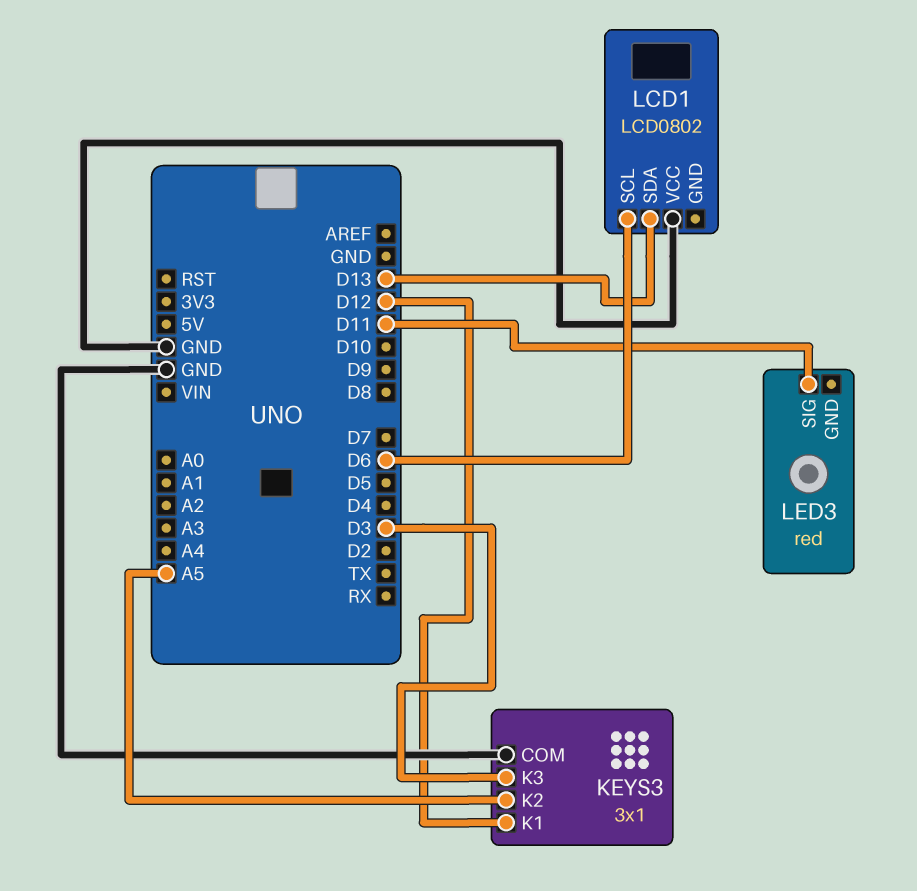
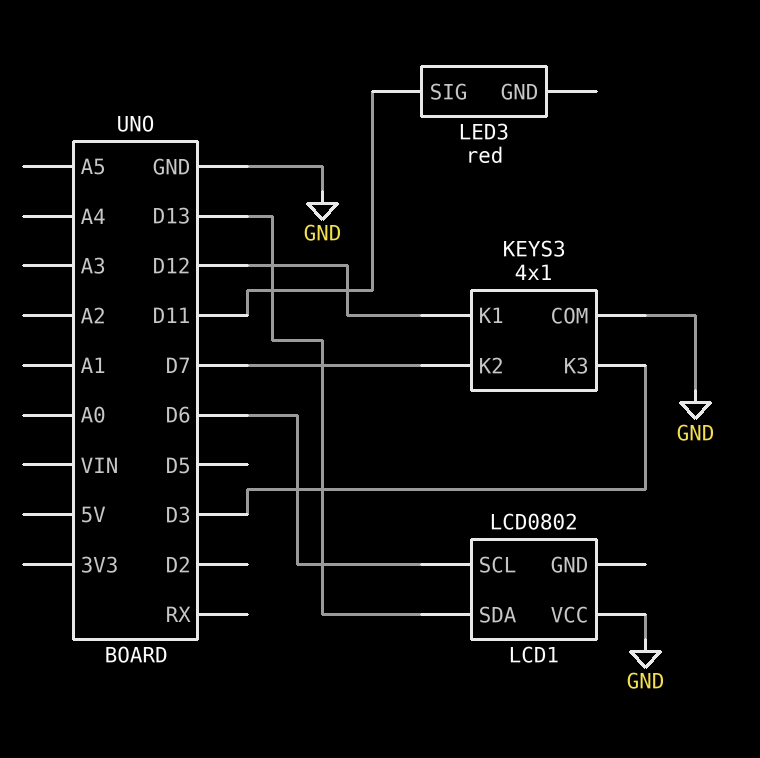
KEYS3: 3x1 -> 4x1
KEYS3 pin K2: A5 -> D7

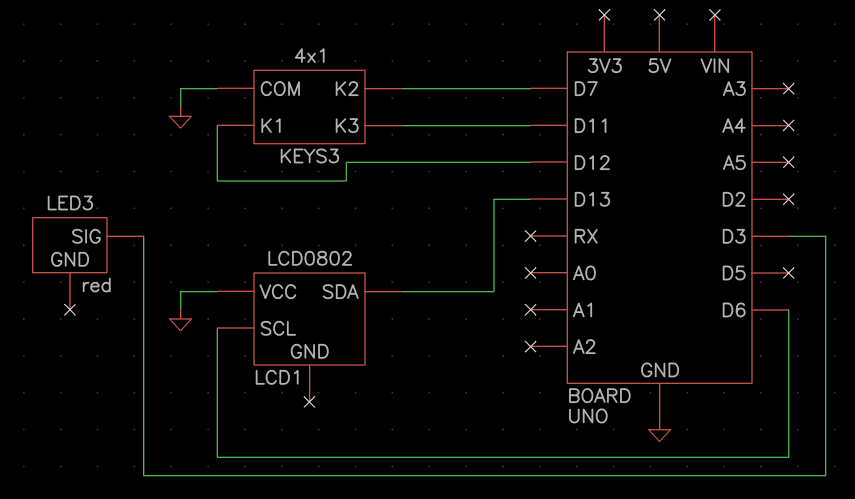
KEYS3 pin K3: D3 -> D11
LED3 pin SIG: D11 -> D3

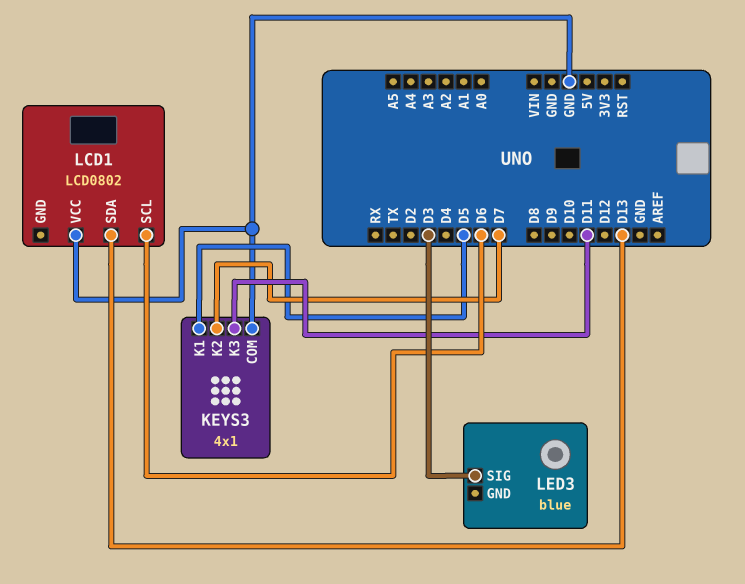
KEYS3 pin K1: D12 -> D5
LED3: red -> blue

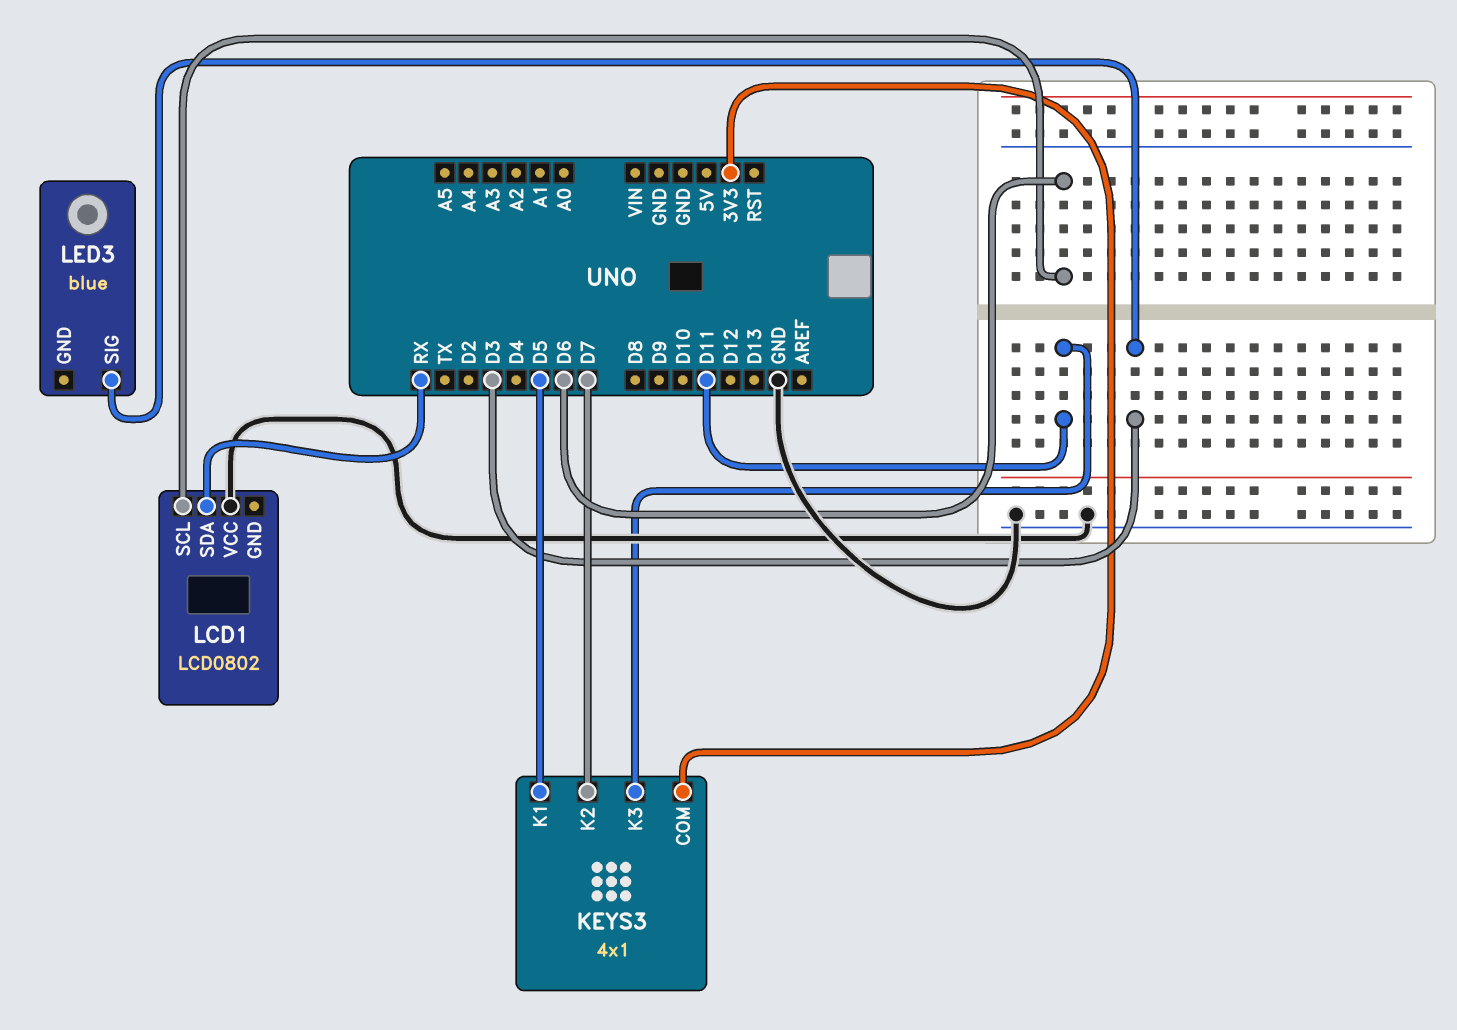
KEYS3 pin COM: GND -> 3V3
LCD1 pin SDA: D13 -> RX

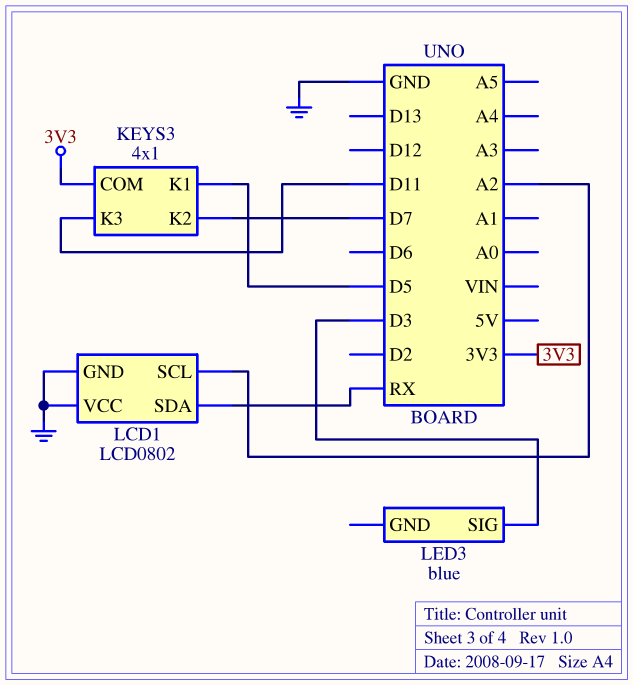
LCD1 pin GND: none -> GND
LCD1 pin SCL: D6 -> A2

